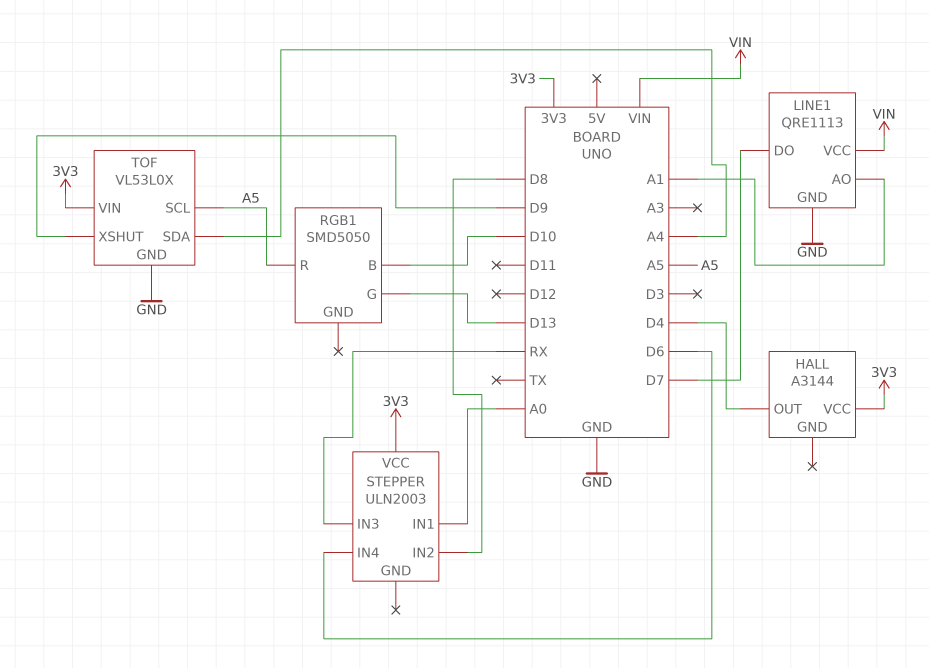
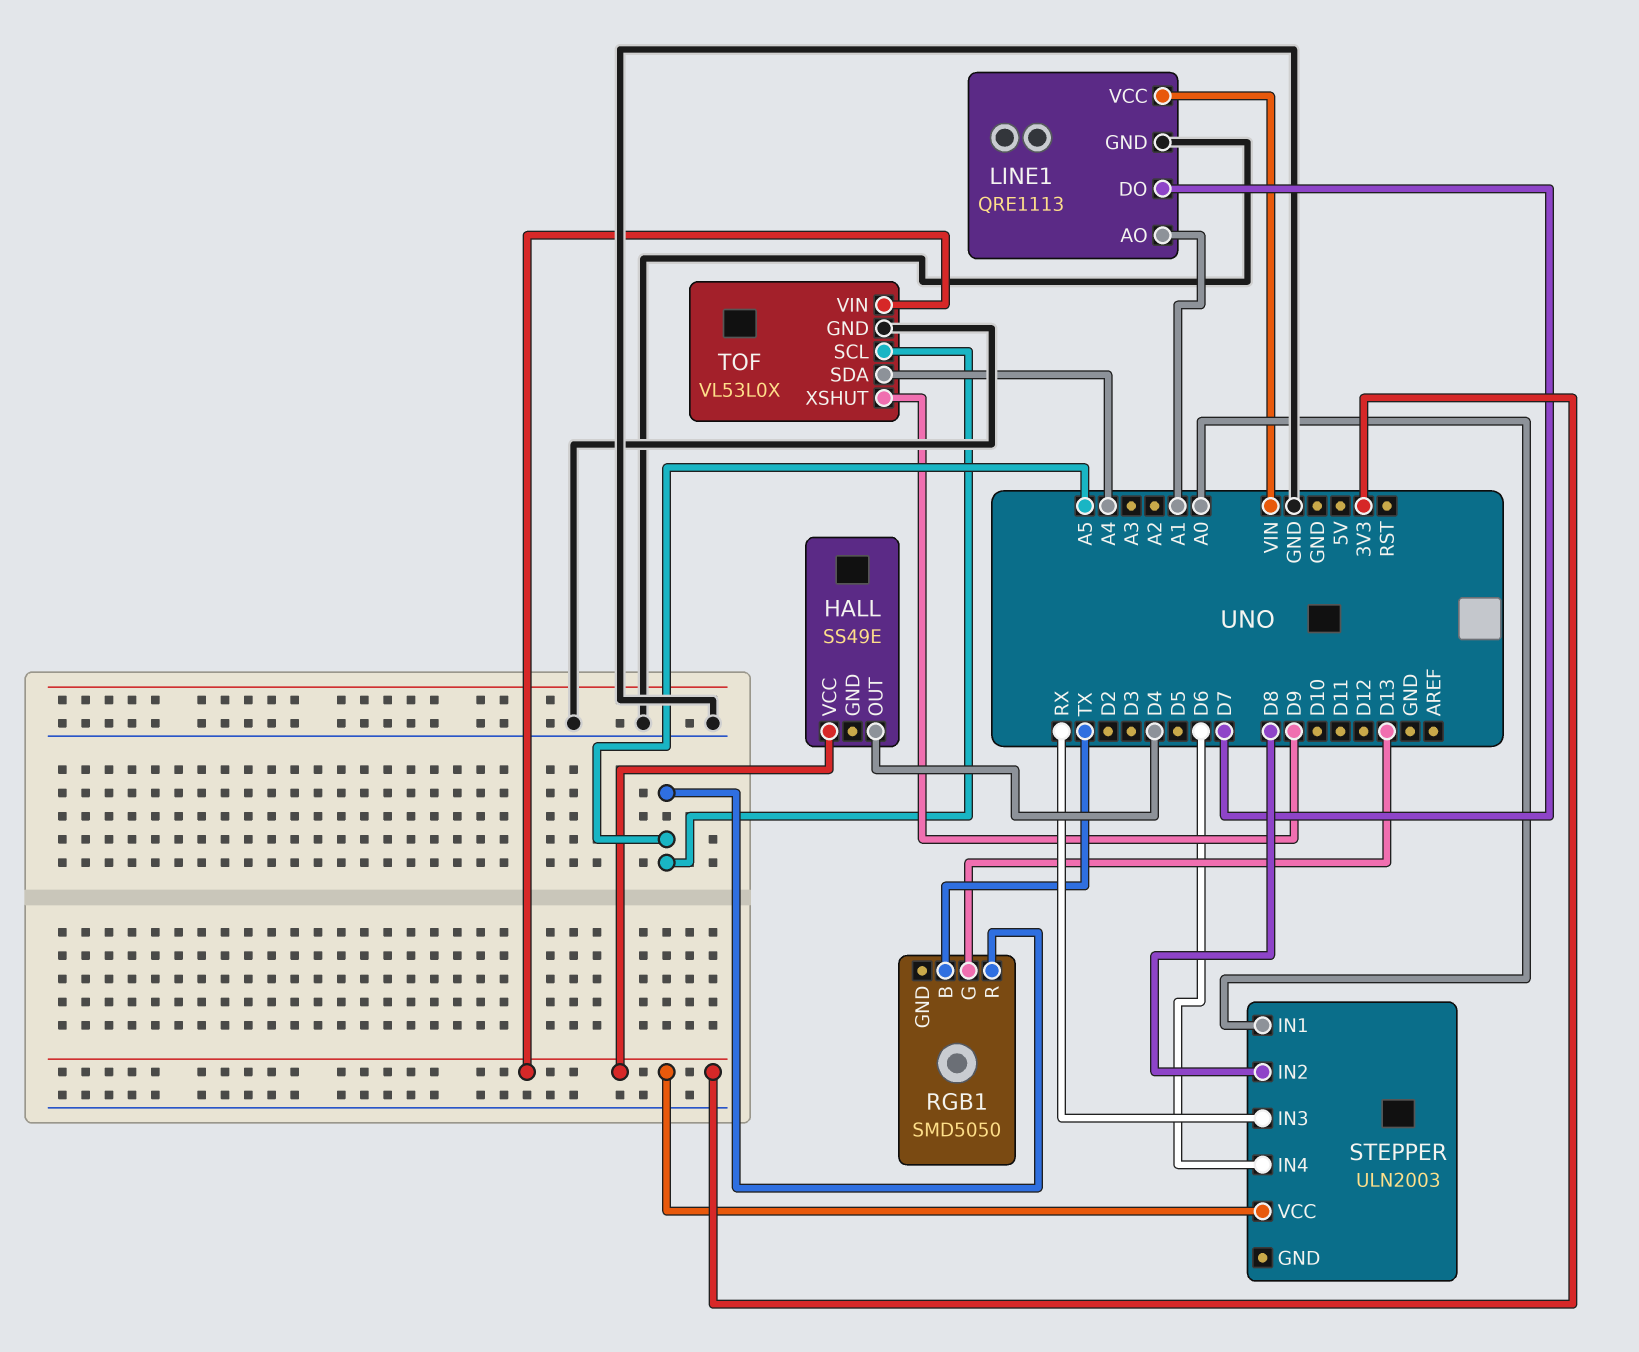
HALL: A3144 -> SS49E
RGB1 pin B: D10 -> TX

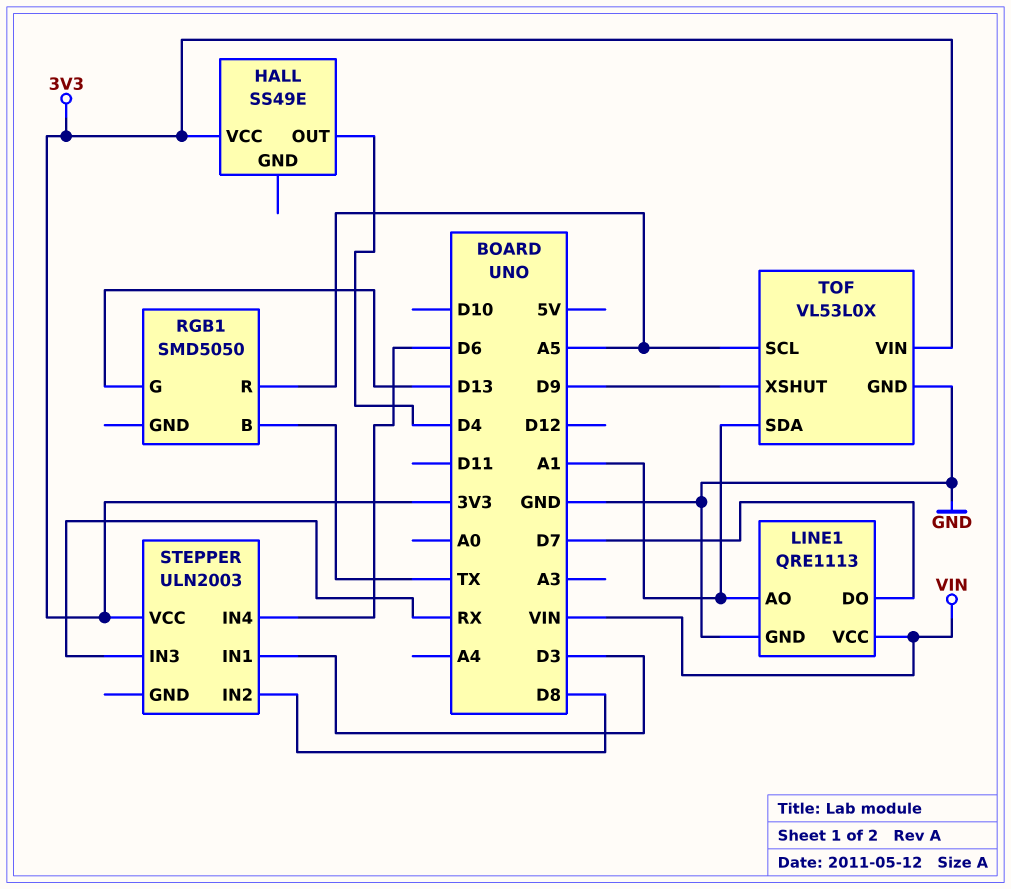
STEPPER pin IN1: A0 -> D3
TOF pin SDA: A4 -> A1

